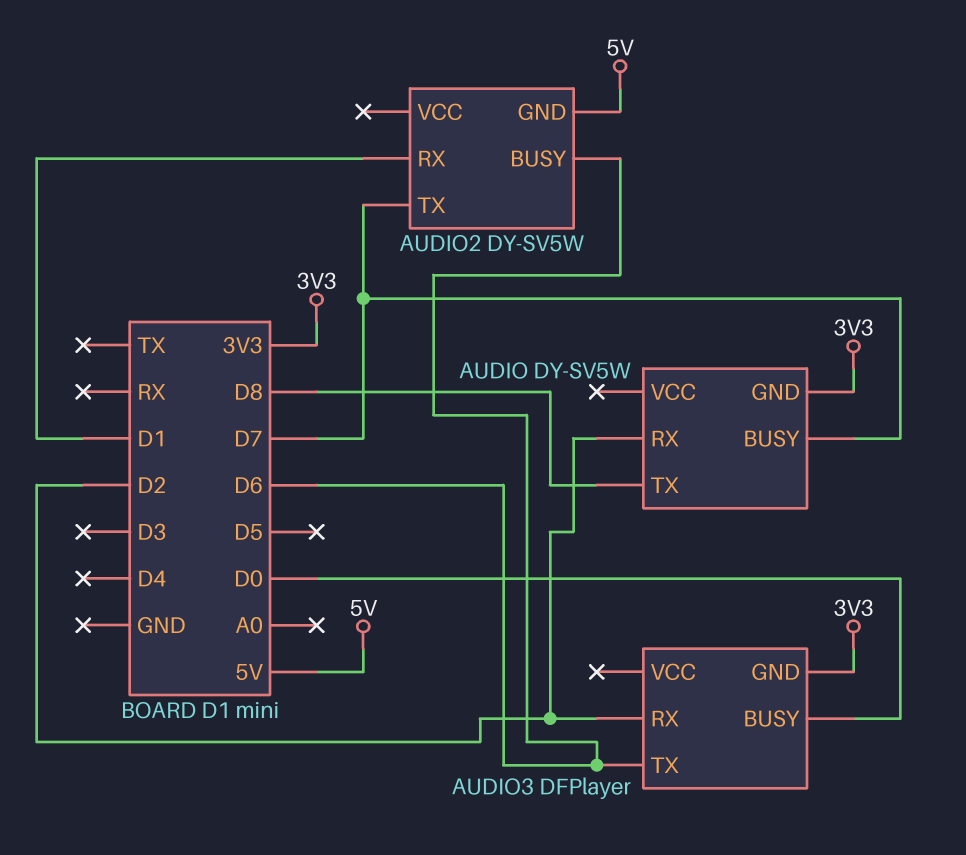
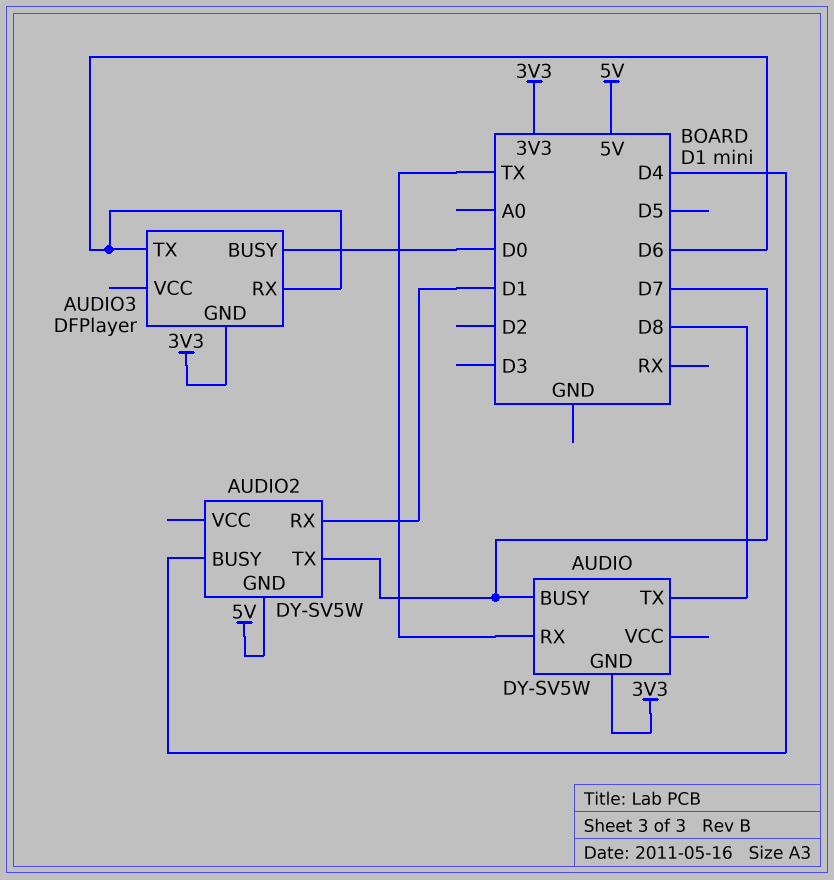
AUDIO pin RX: D2 -> TX
AUDIO2 pin BUSY: D6 -> D4
AUDIO3 pin RX: D2 -> D6

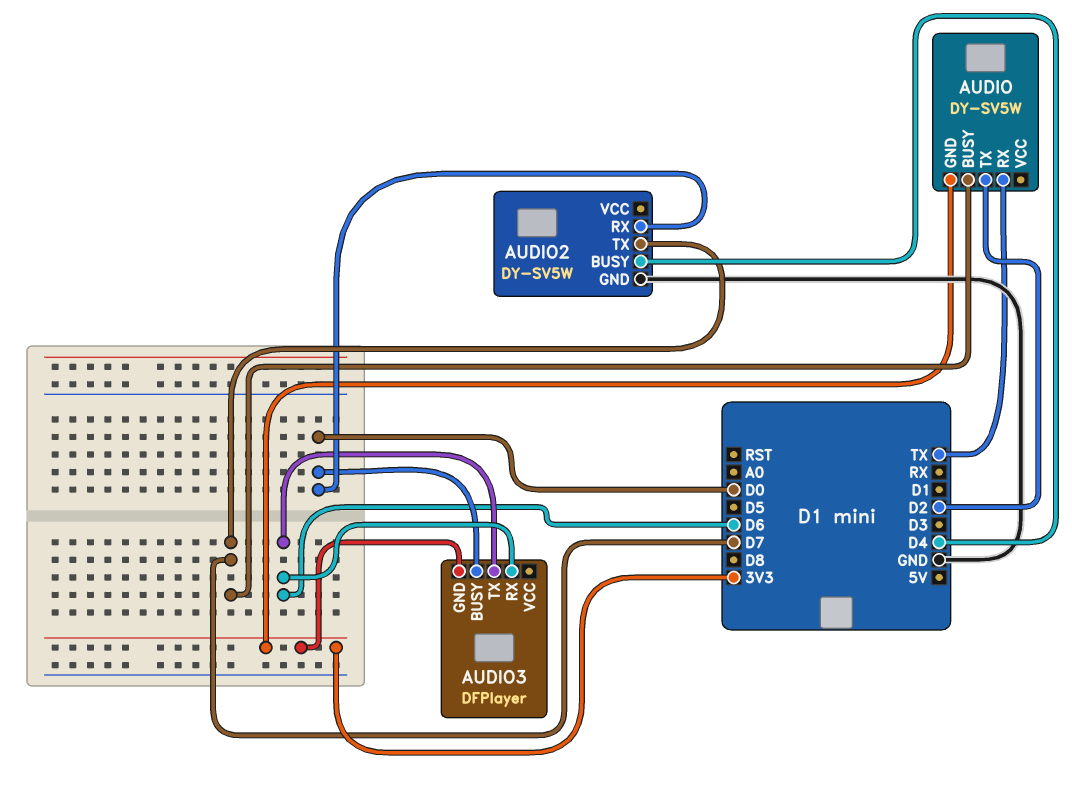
AUDIO pin TX: D8 -> D2
AUDIO2 pin GND: 5V -> GND
AUDIO2 pin RX: D1 -> D0

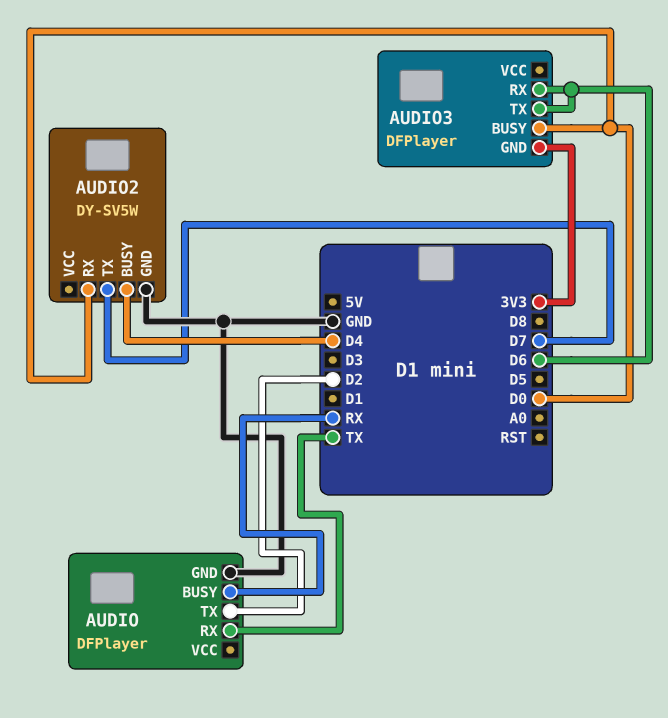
AUDIO: DY-SV5W -> DFPlayer
AUDIO pin BUSY: D7 -> RX
AUDIO pin GND: 3V3 -> GND

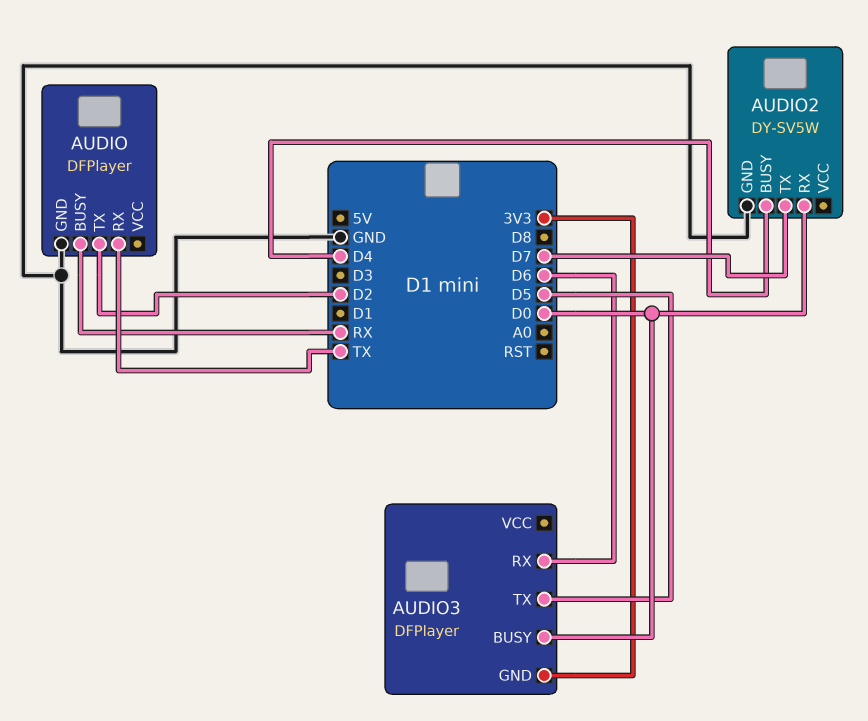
AUDIO3 pin TX: D6 -> D5

